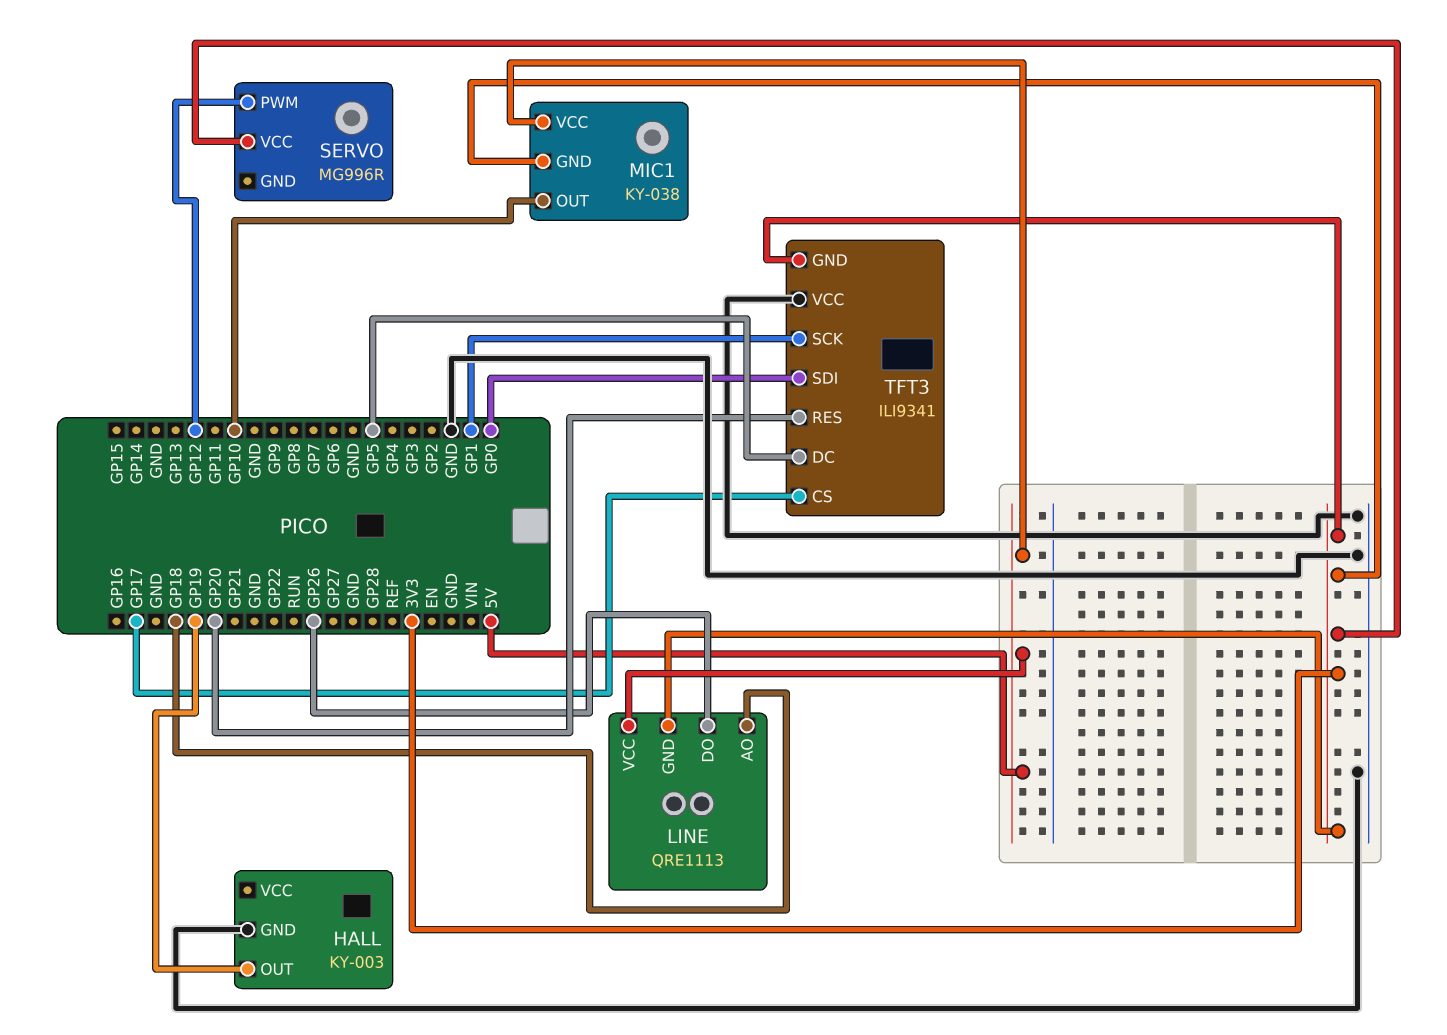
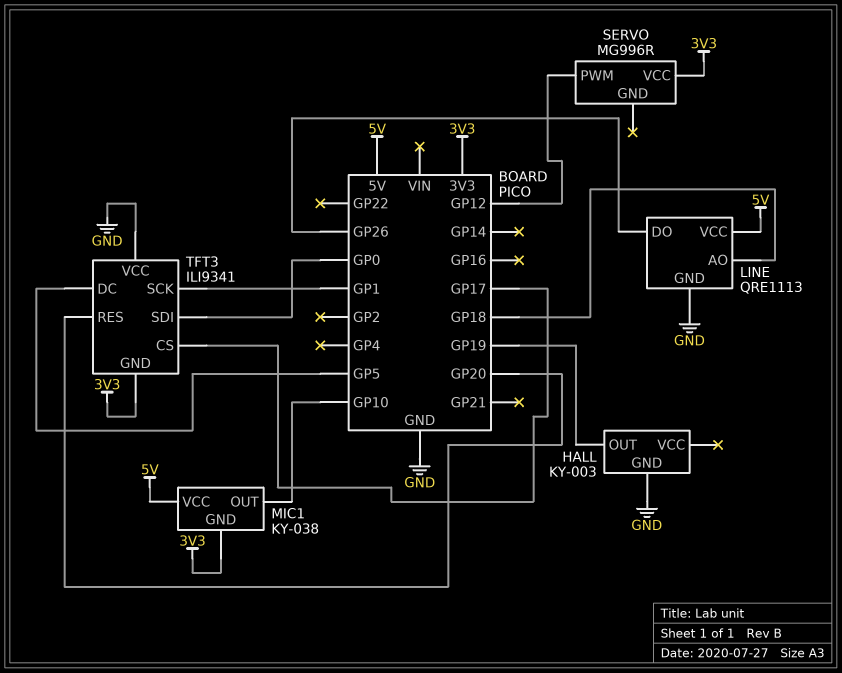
LINE pin GND: 3V3 -> GND

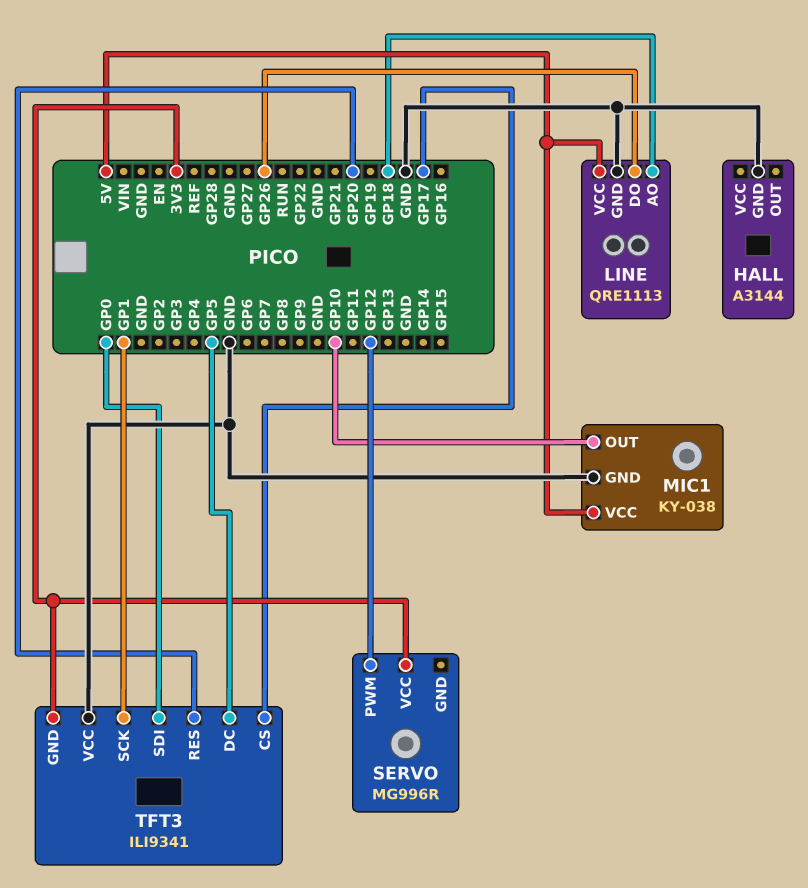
HALL: KY-003 -> A3144
HALL pin OUT: GP19 -> none
MIC1 pin GND: 3V3 -> GND

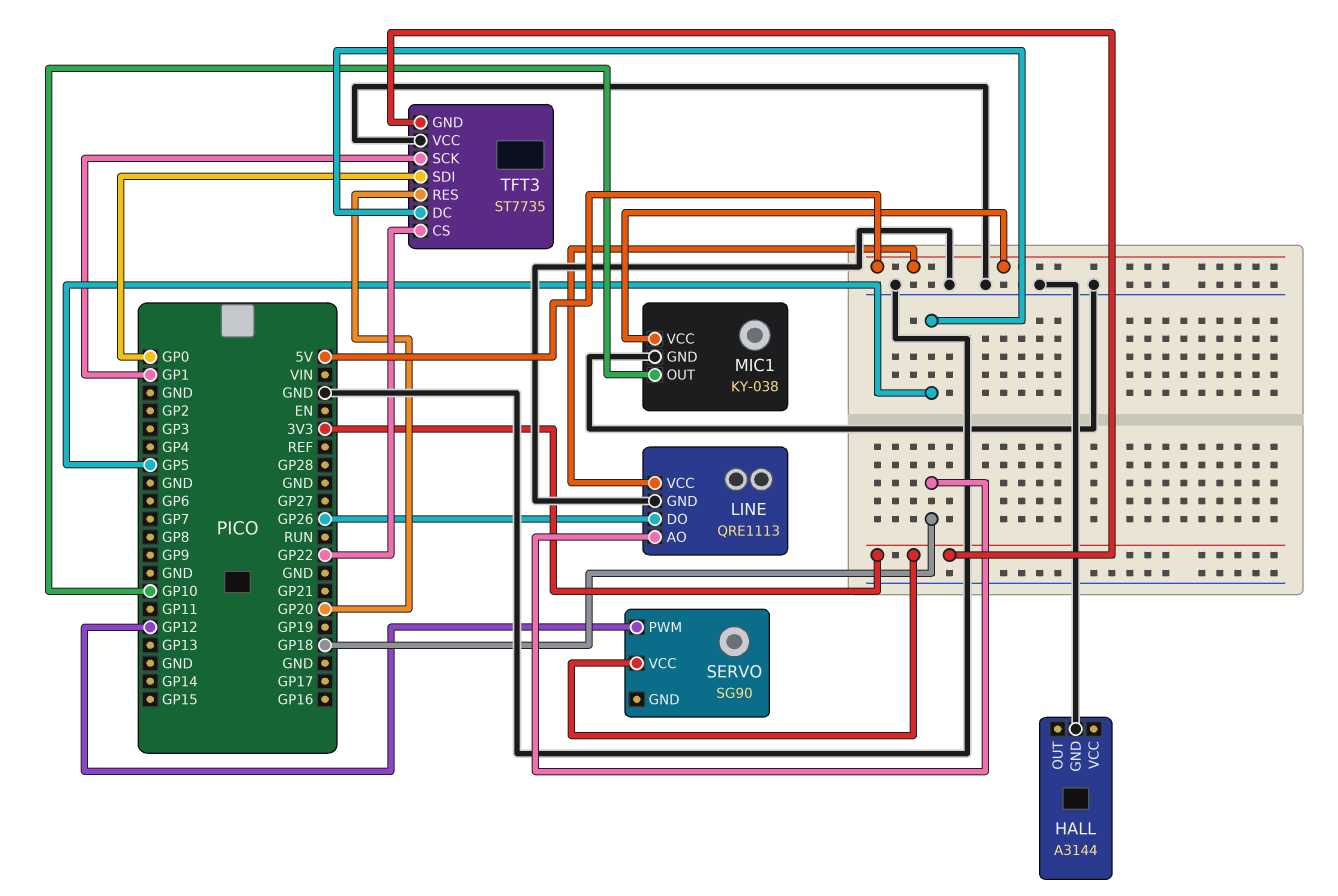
SERVO: MG996R -> SG90
TFT3: ILI9341 -> ST7735
TFT3 pin CS: GP17 -> GP22

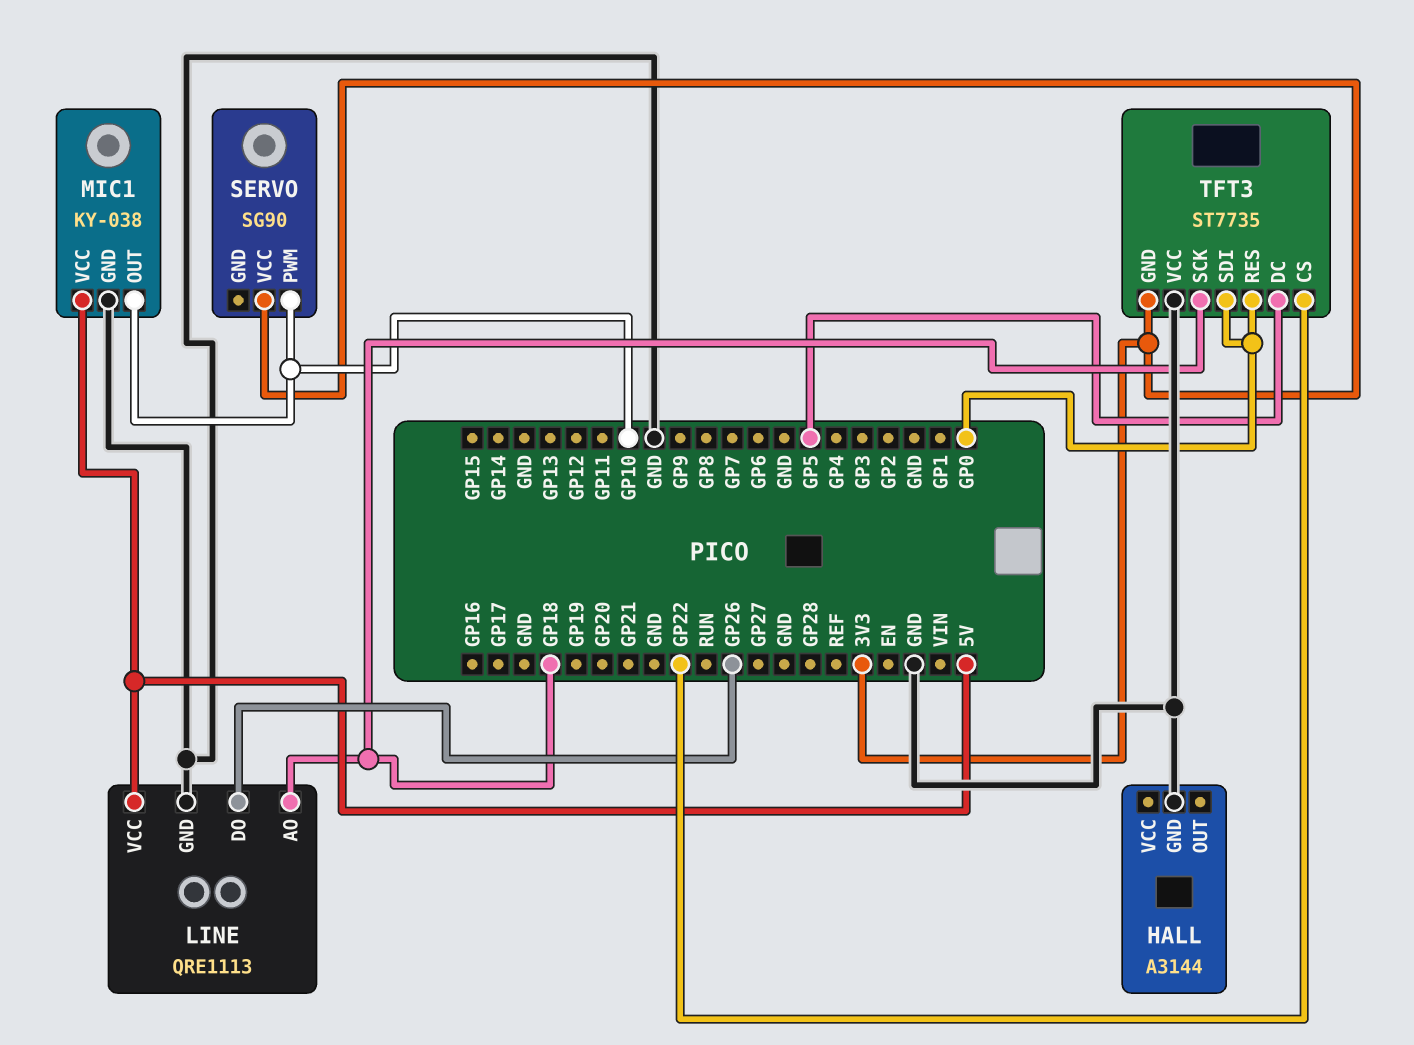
SERVO pin PWM: GP12 -> GP10
TFT3 pin RES: GP20 -> GP0
TFT3 pin SCK: GP1 -> GP18

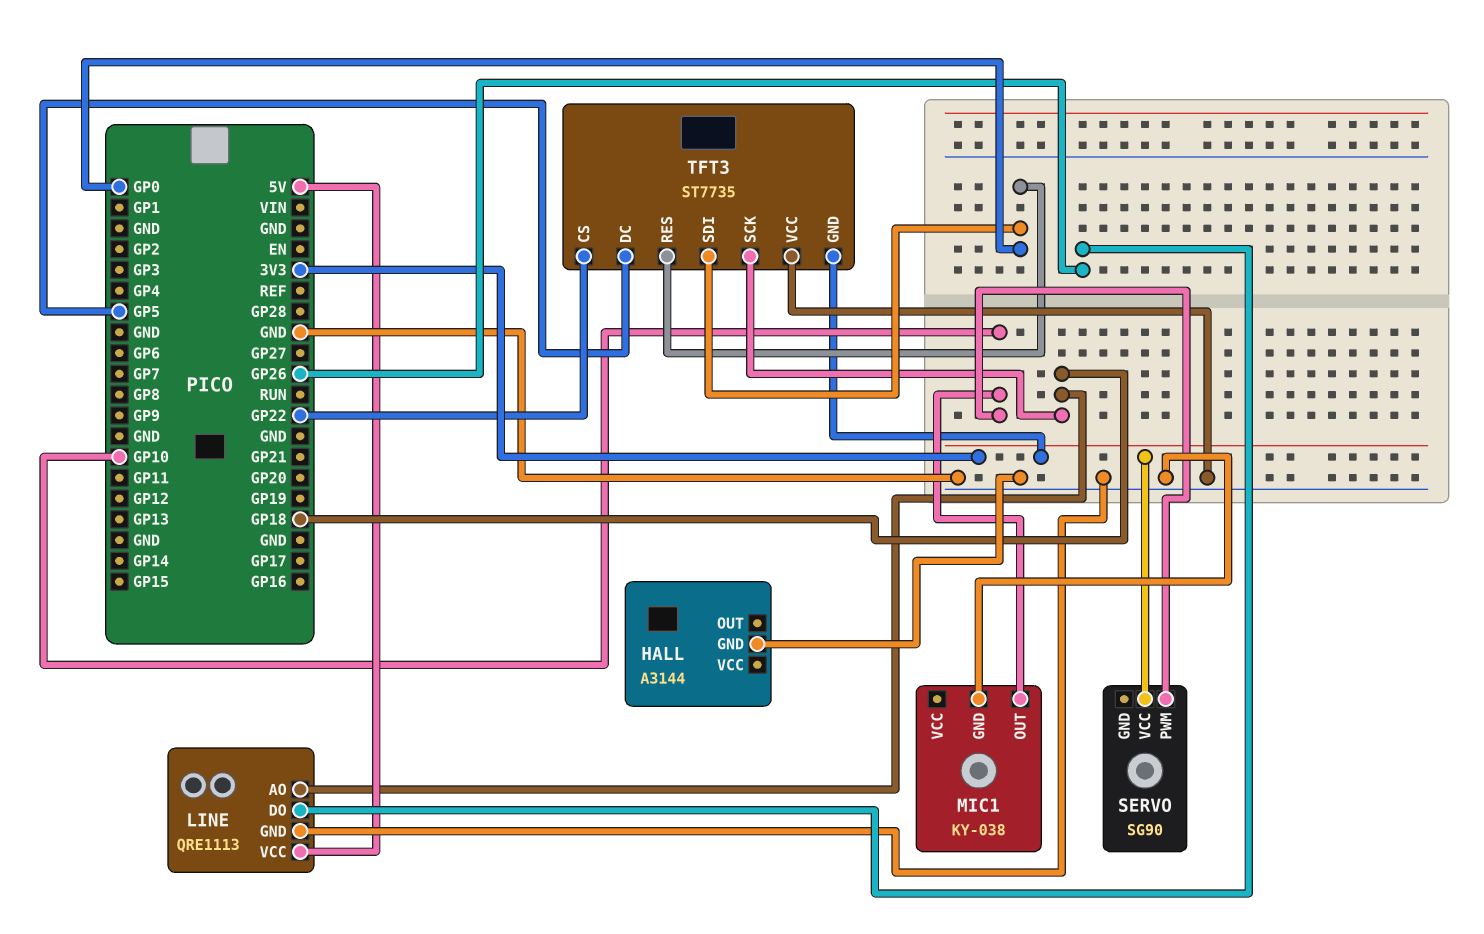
MIC1 pin VCC: 5V -> none

